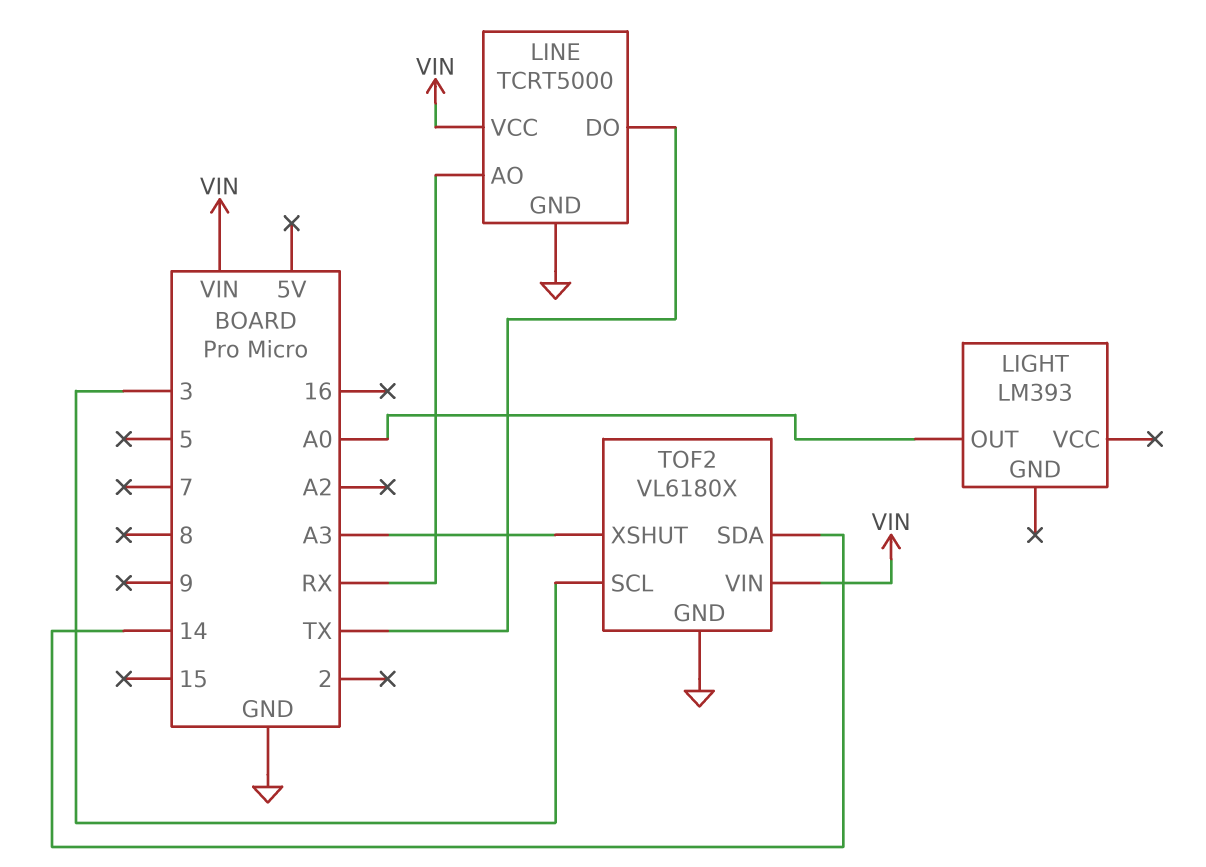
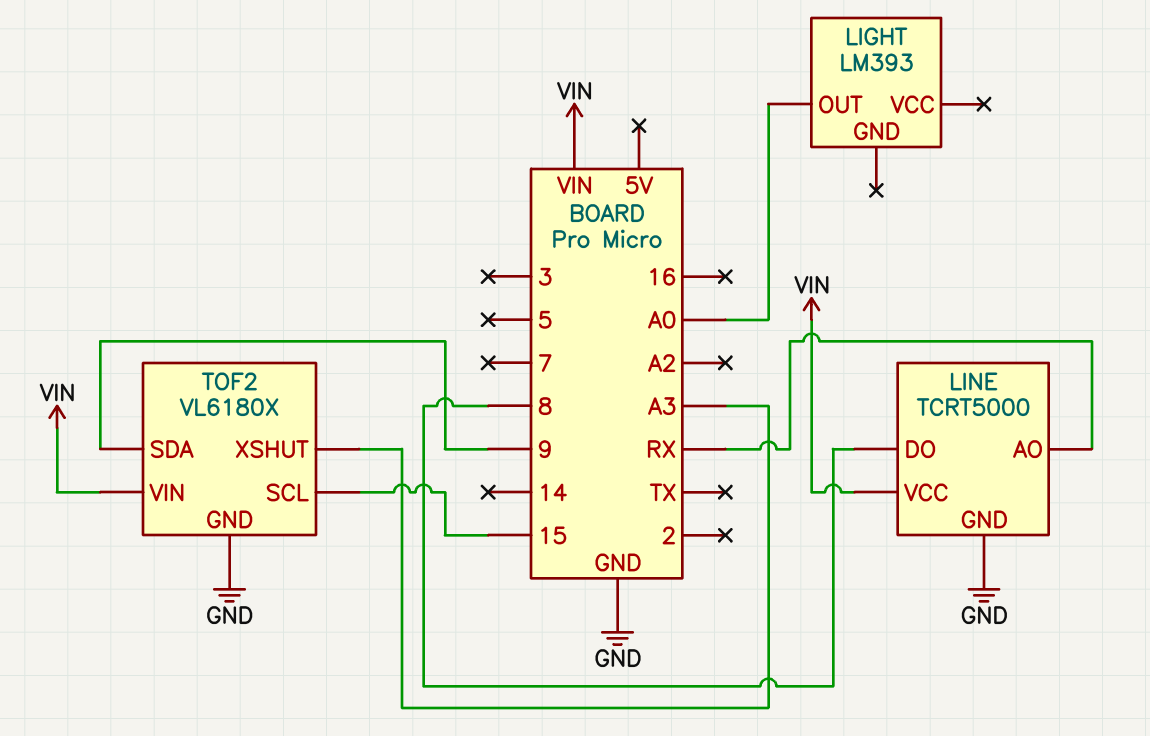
LINE pin DO: TX -> 8
TOF2 pin SCL: 3 -> 15
TOF2 pin SDA: 14 -> 9

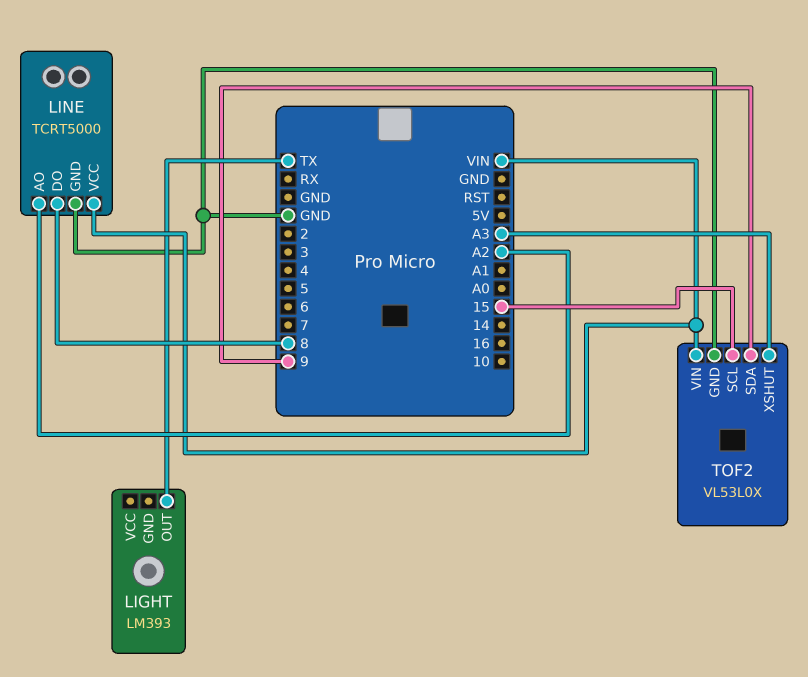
LIGHT pin OUT: A0 -> TX
LINE pin AO: RX -> A2
TOF2: VL6180X -> VL53L0X

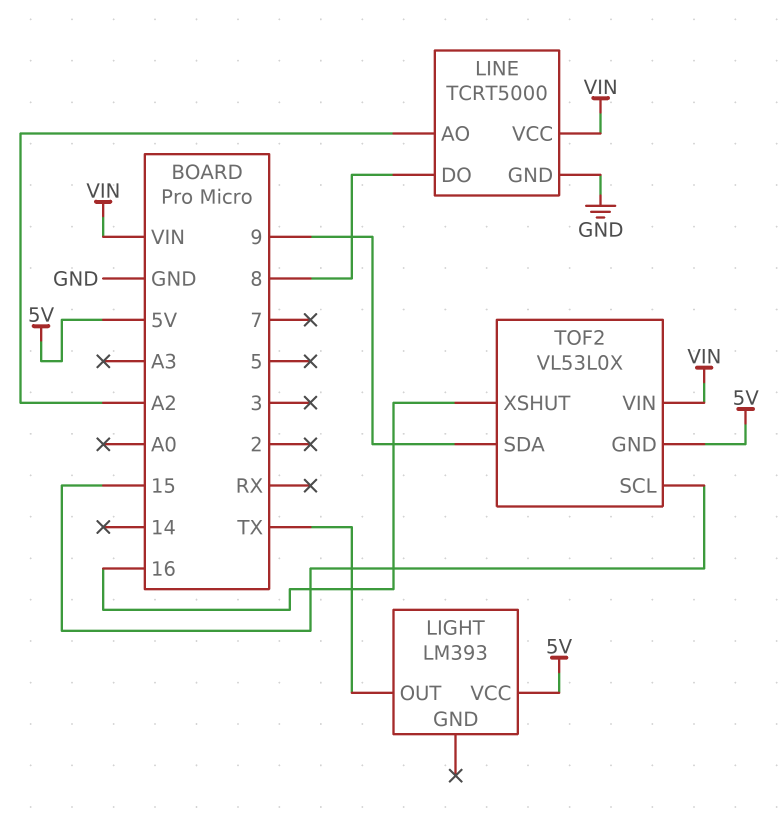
LIGHT pin VCC: none -> 5V
TOF2 pin GND: GND -> 5V
TOF2 pin XSHUT: A3 -> 16

